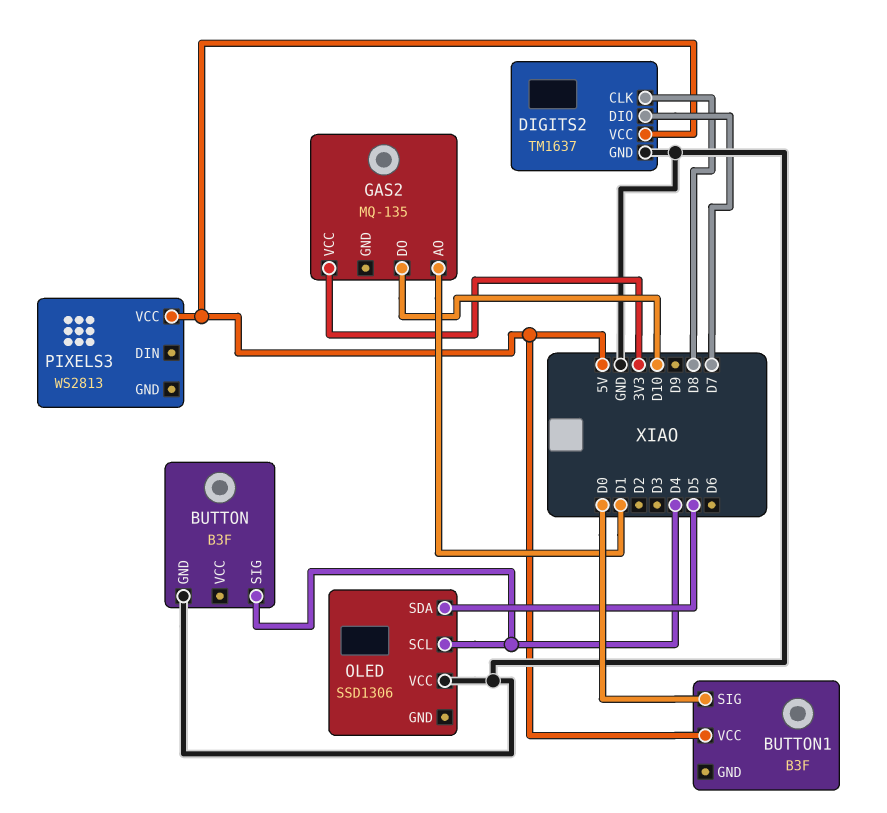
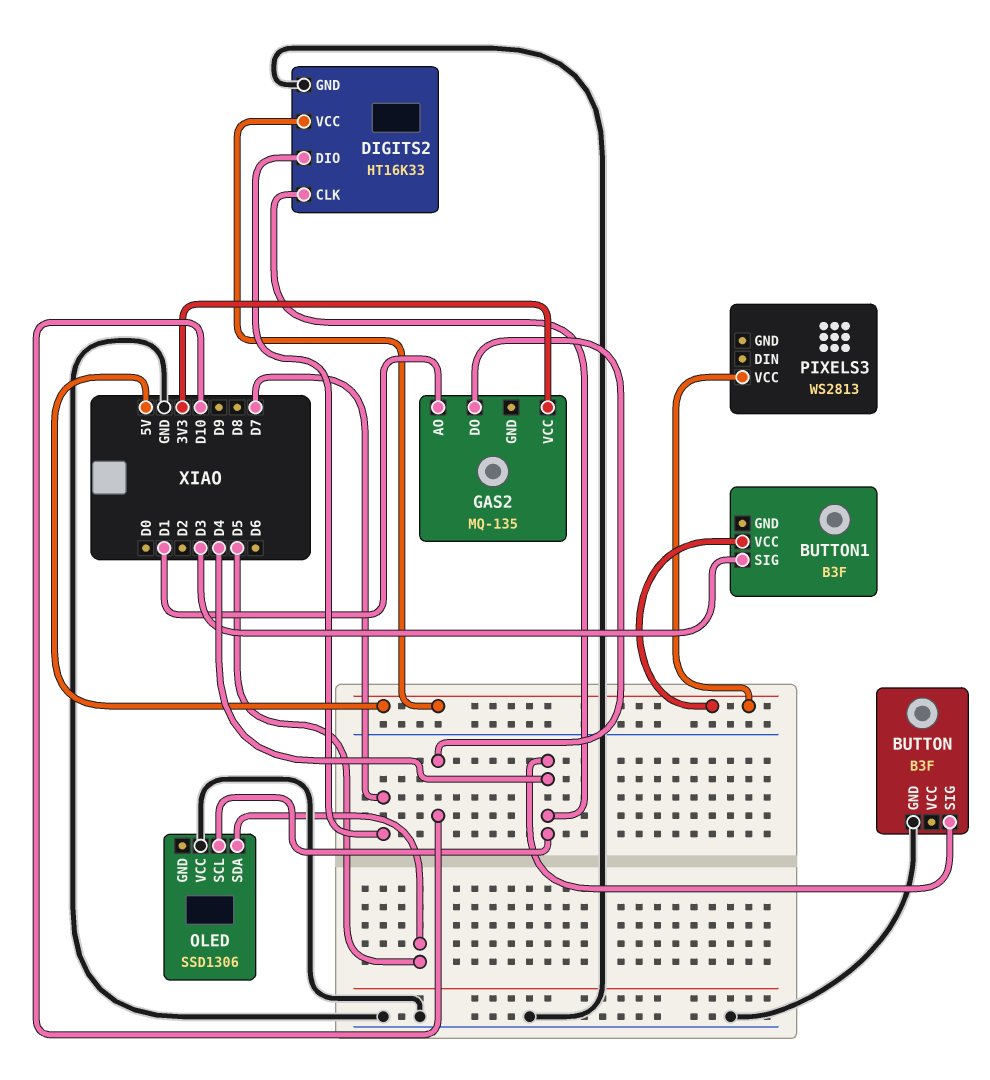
BUTTON1 pin SIG: D0 -> D3
DIGITS2: TM1637 -> HT16K33
DIGITS2 pin CLK: D8 -> D4

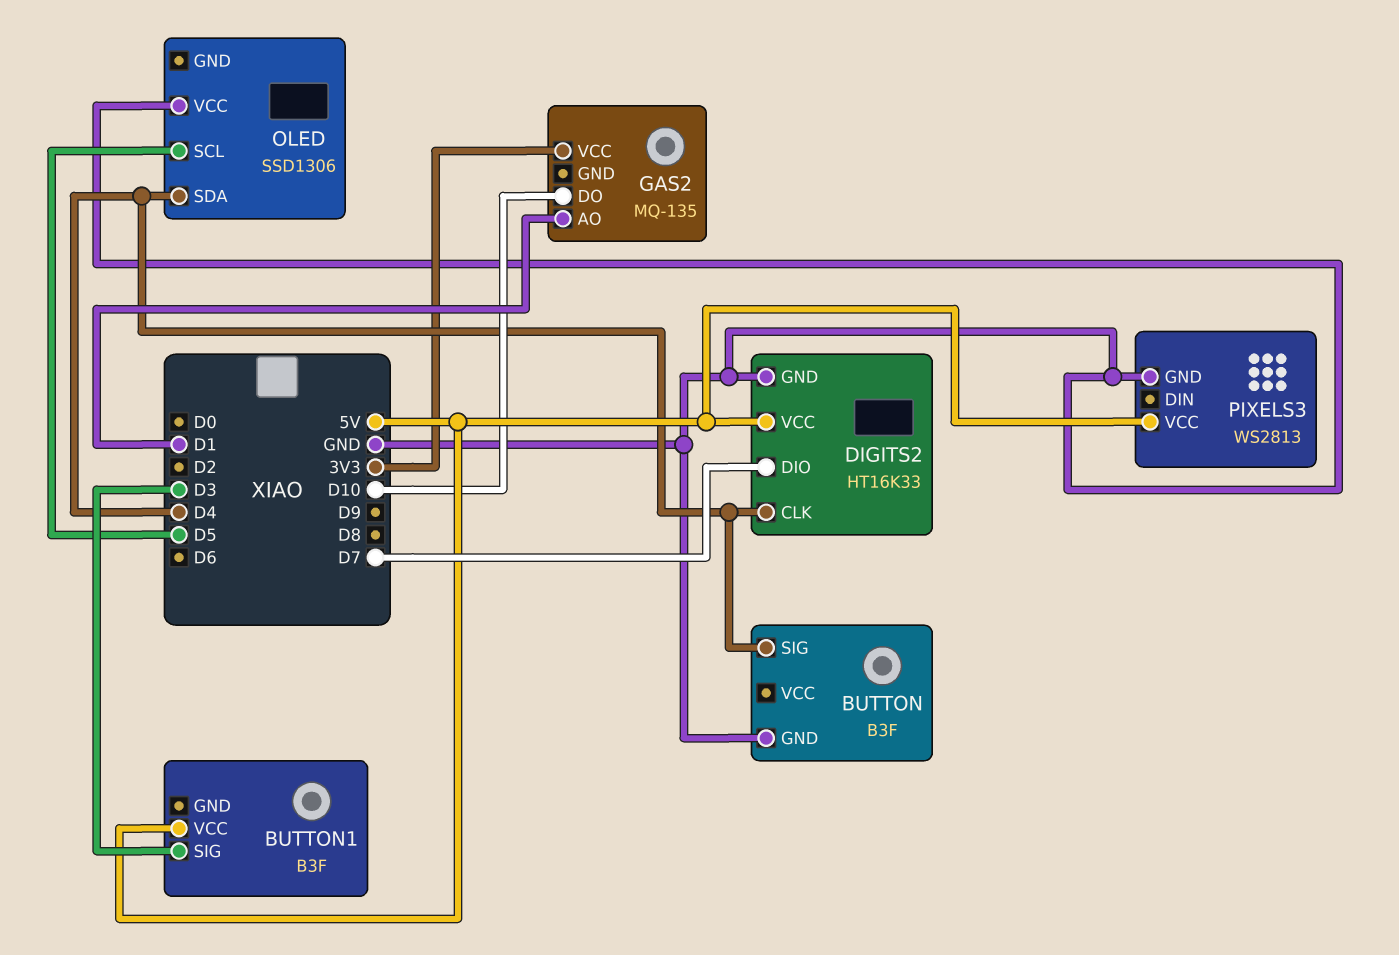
OLED pin SCL: D4 -> D5
OLED pin SDA: D5 -> D4
PIXELS3 pin GND: none -> GND

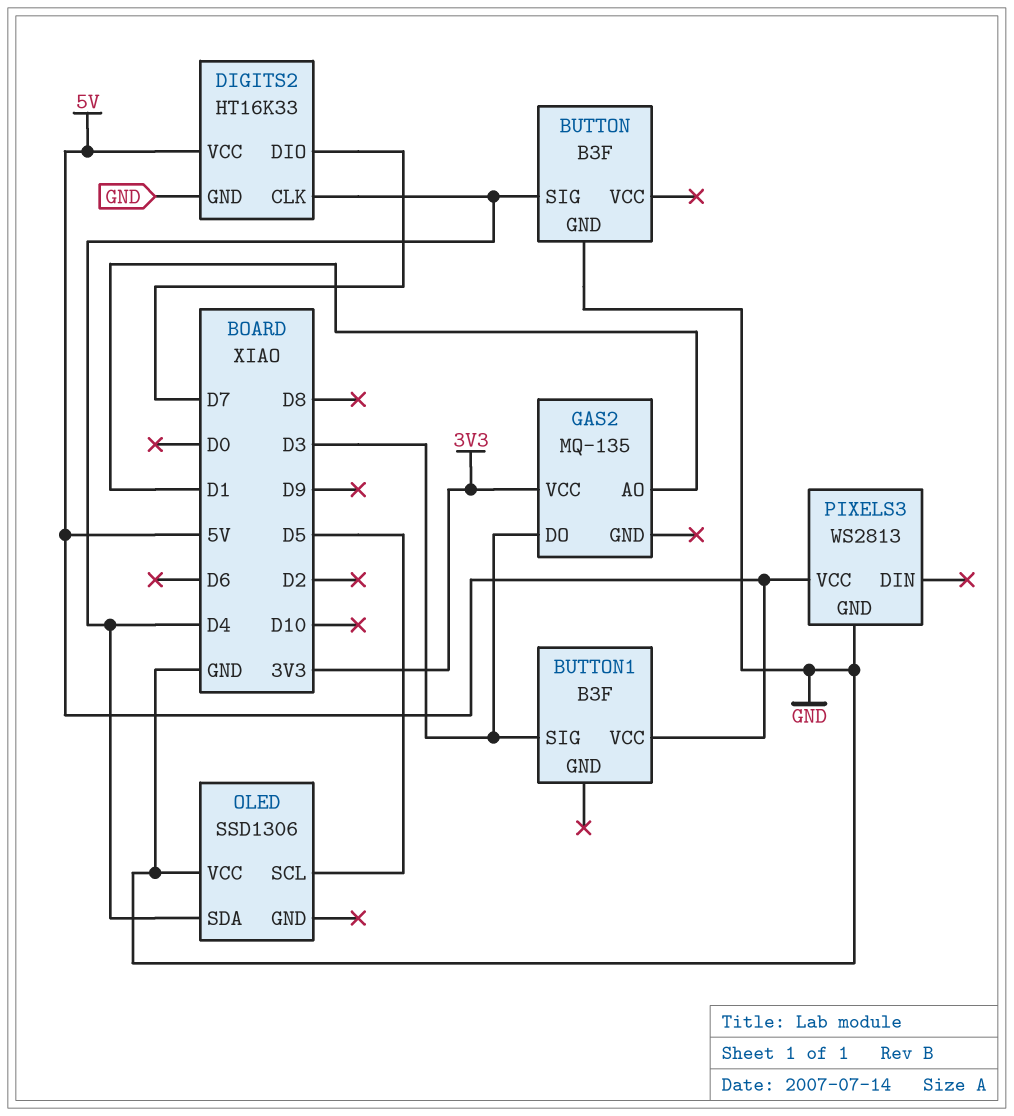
GAS2 pin DO: D10 -> D3

